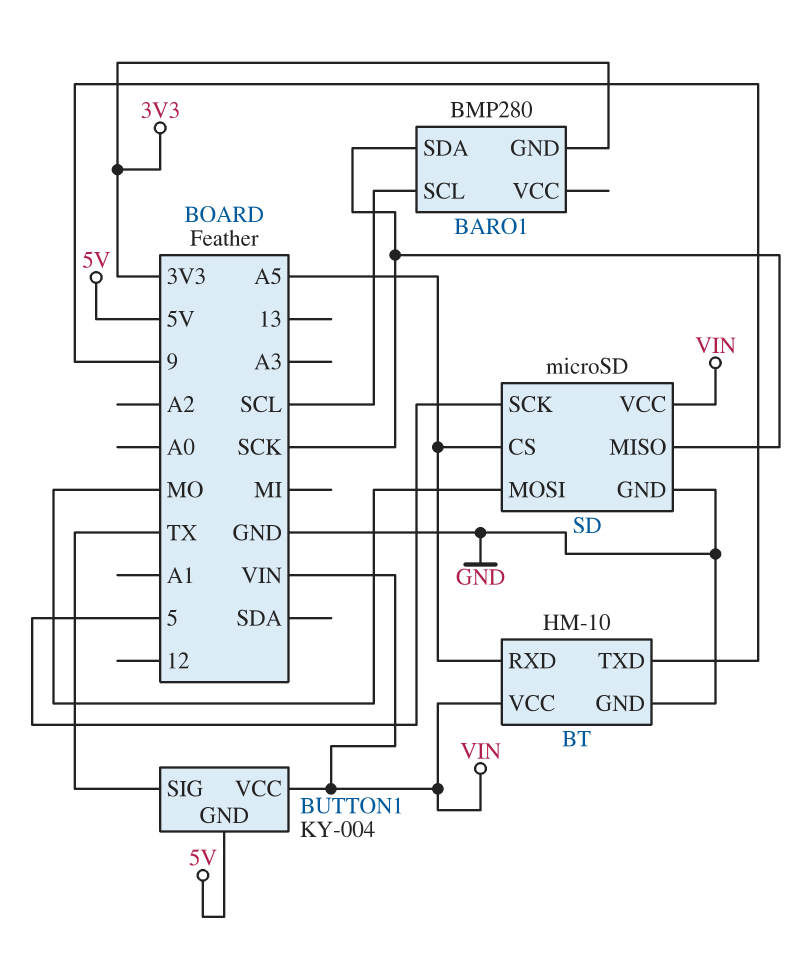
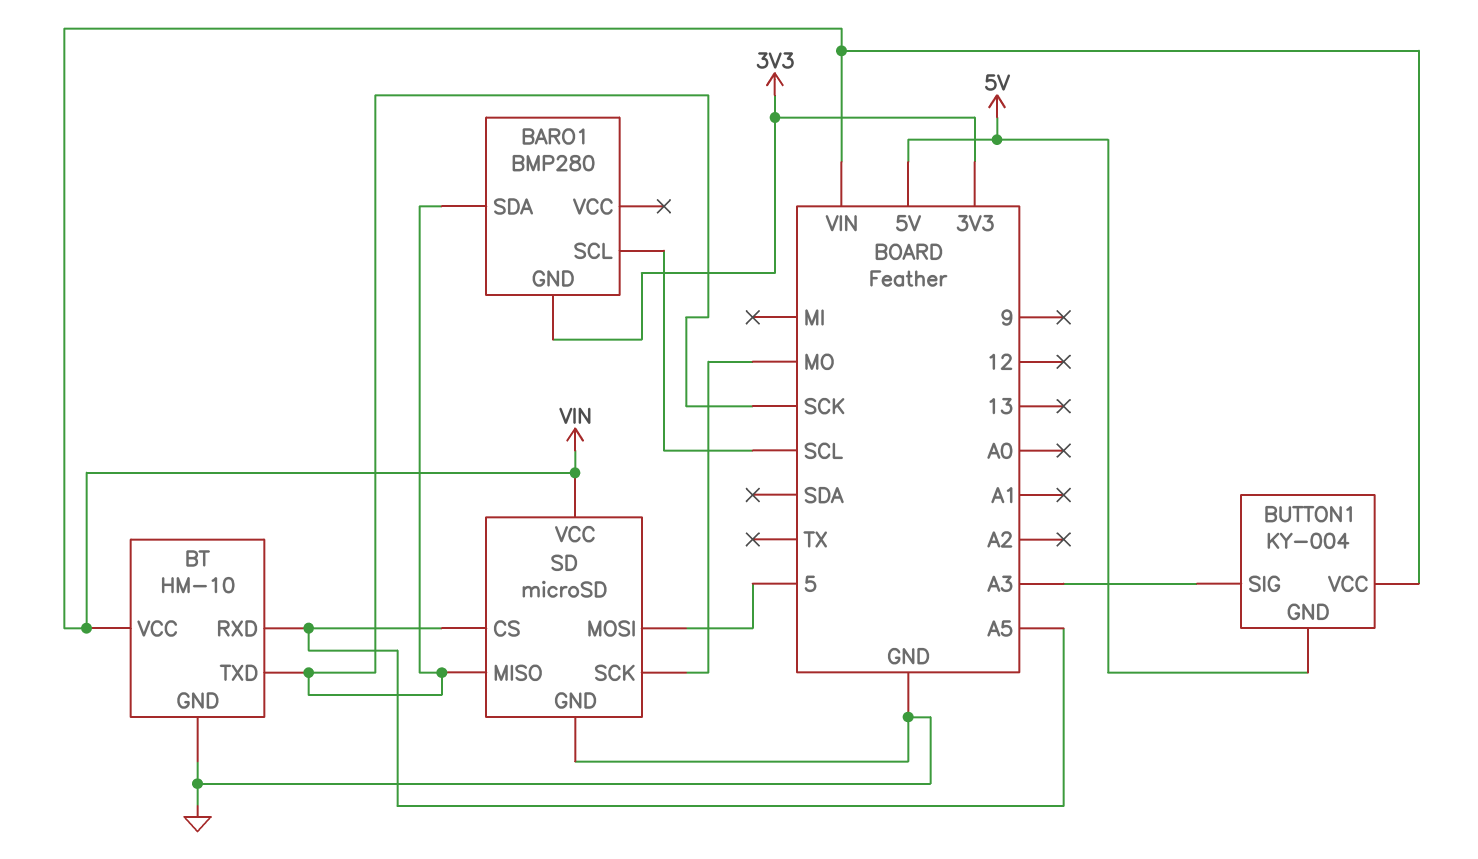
BT pin TXD: 9 -> SCK
BUTTON1 pin SIG: TX -> A3
SD pin MOSI: MO -> 5
SD pin SCK: 5 -> MO

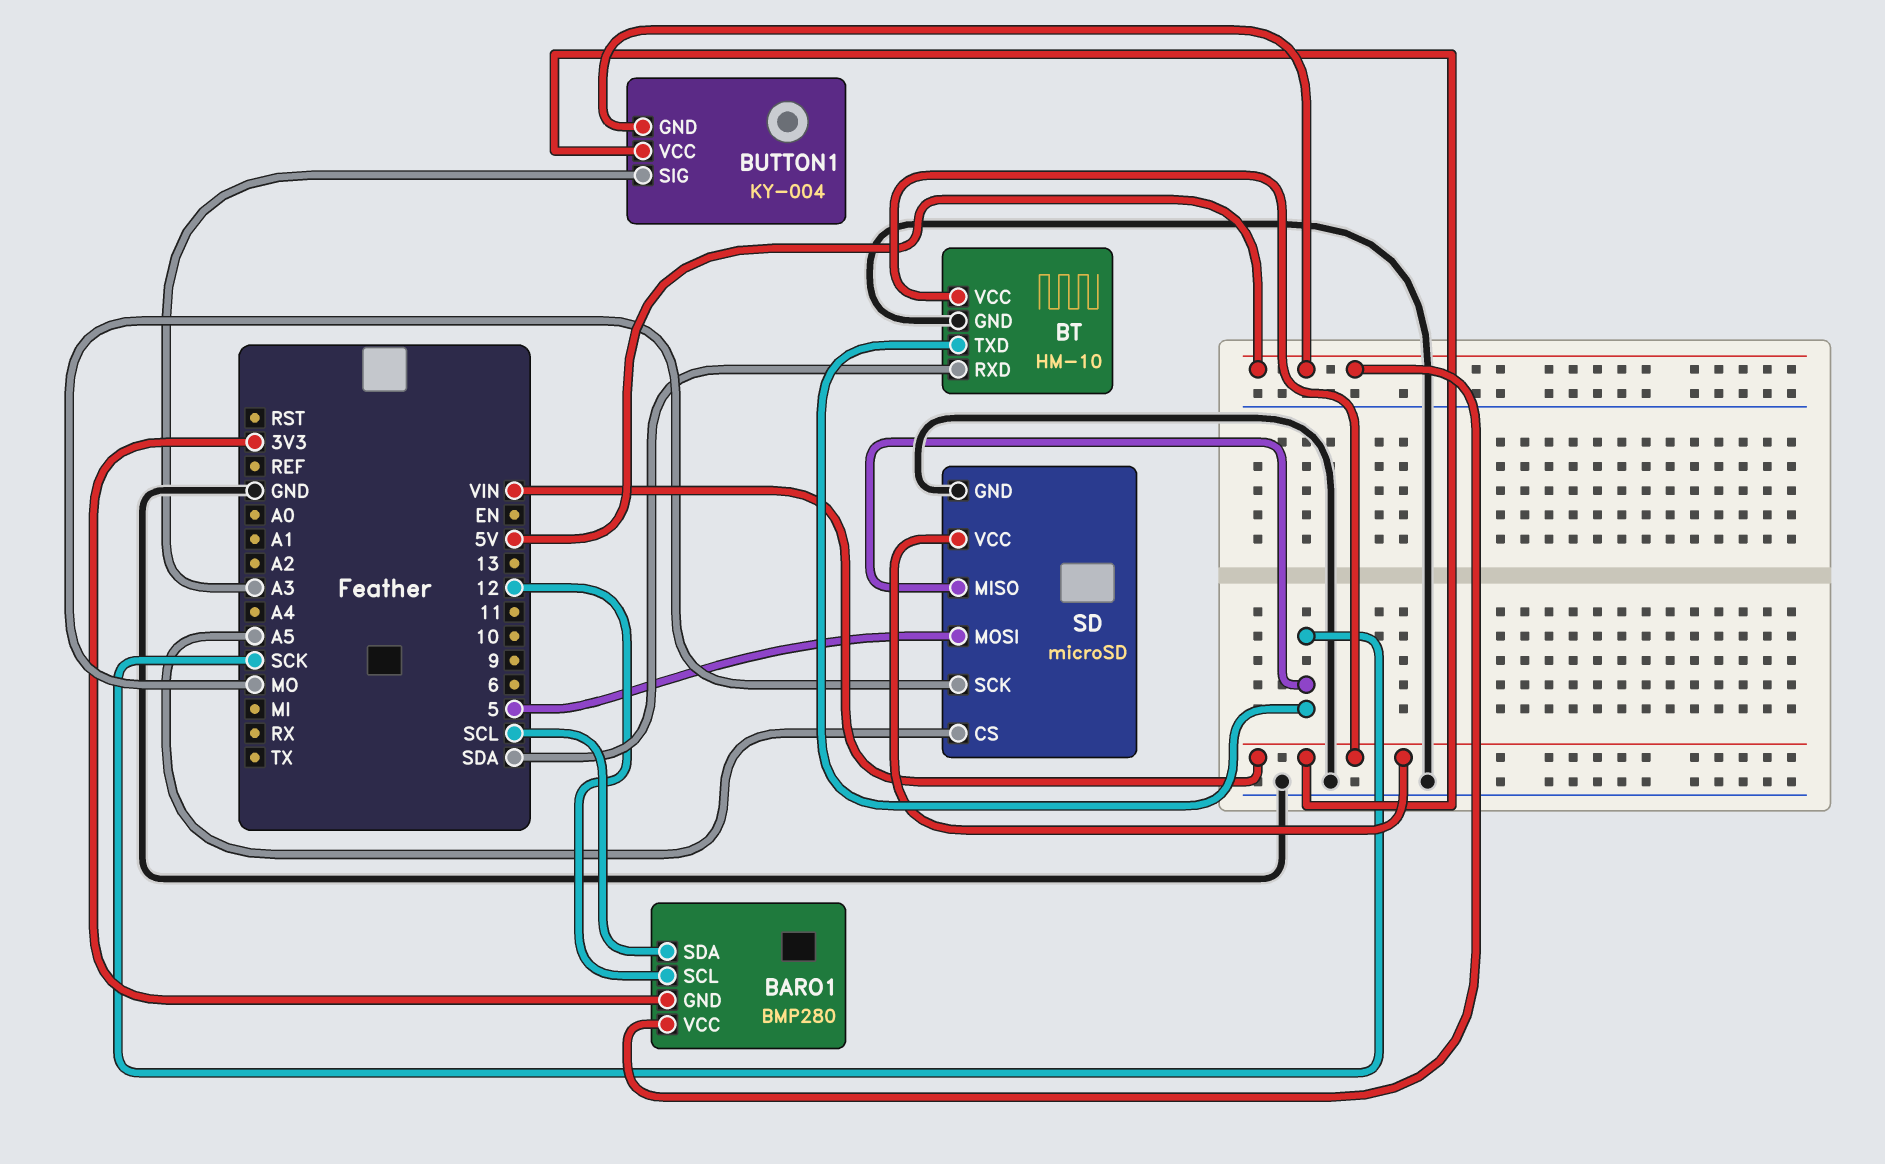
BARO1 pin SCL: SCL -> 12
BARO1 pin SDA: SCK -> SCL
BARO1 pin VCC: none -> 5V
BT pin RXD: A5 -> SDA

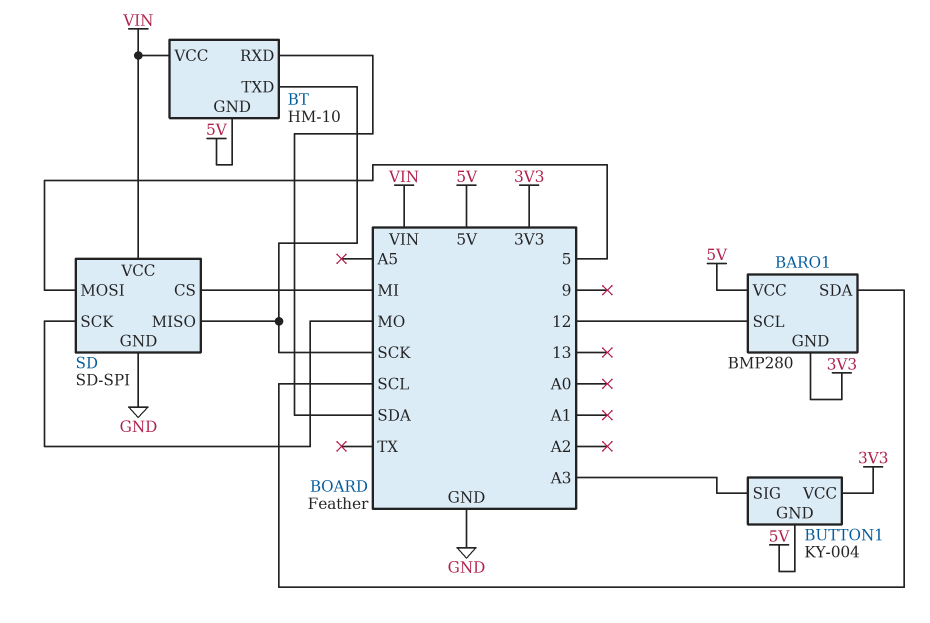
BT pin GND: GND -> 5V
BUTTON1 pin VCC: VIN -> 3V3
SD: microSD -> SD-SPI
SD pin CS: A5 -> MI

